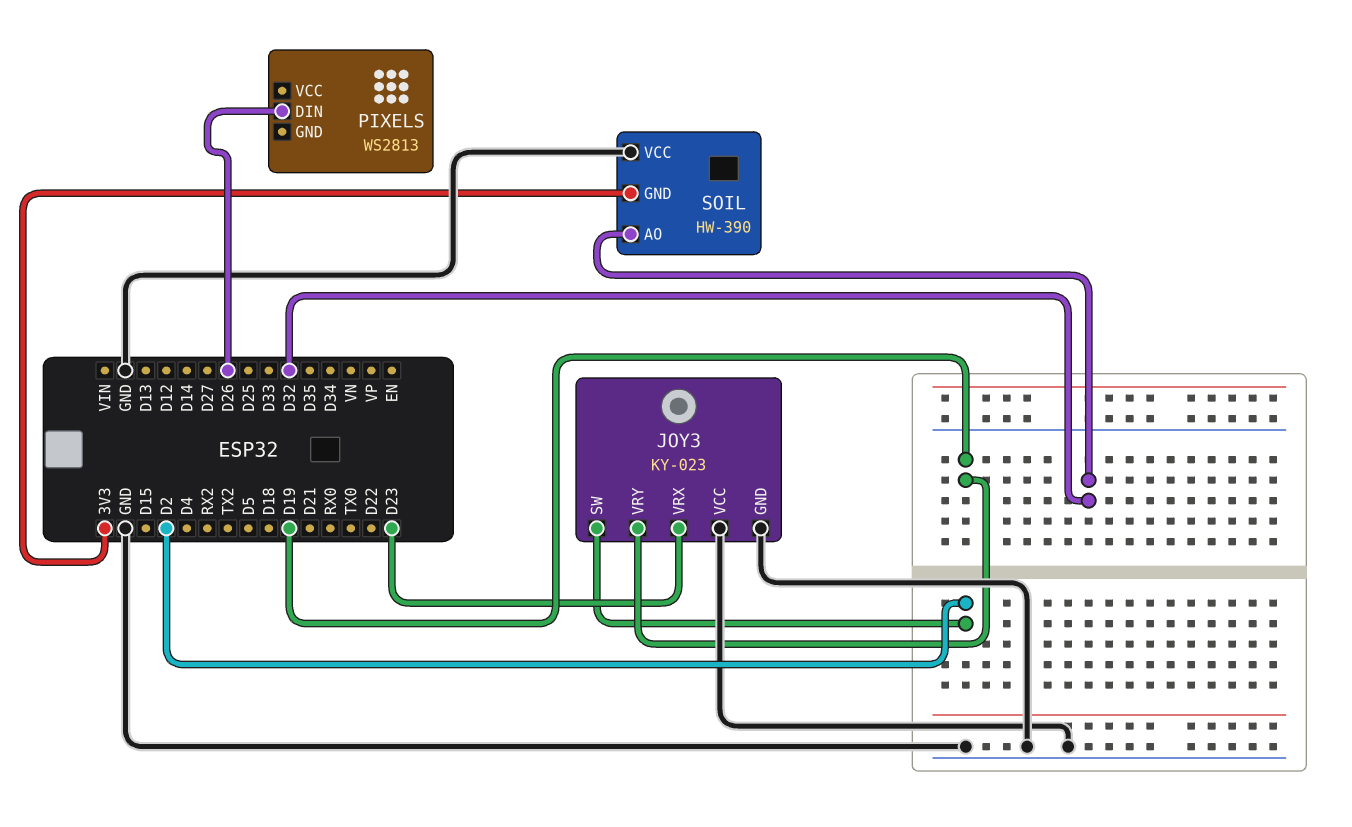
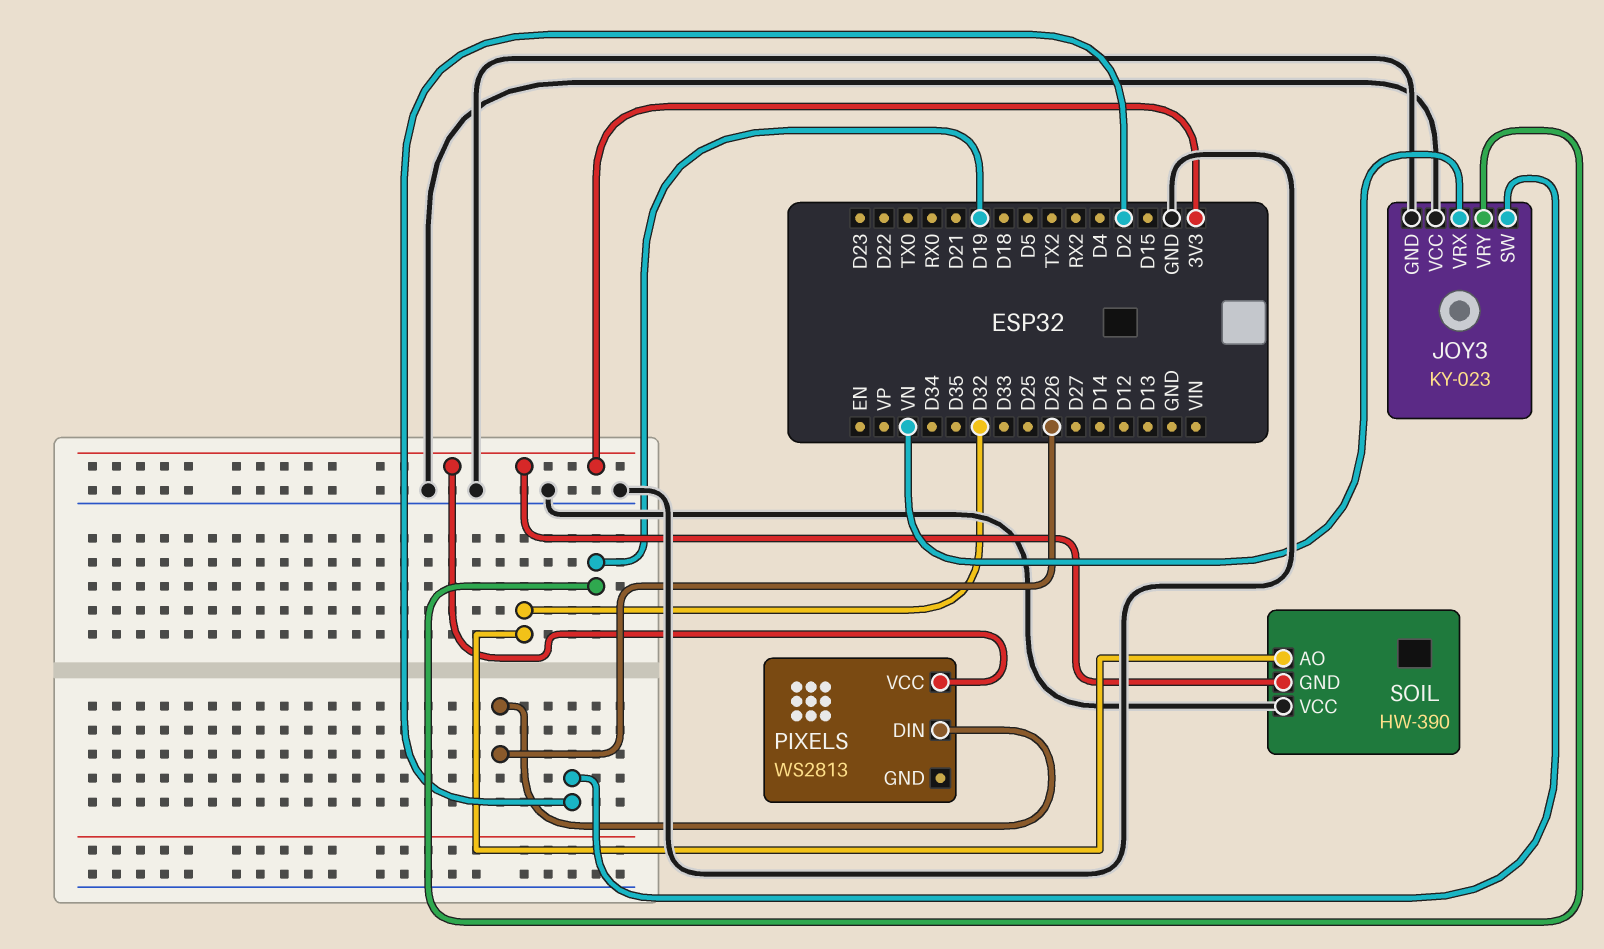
JOY3 pin VRX: D23 -> VN
PIXELS pin VCC: none -> 3V3

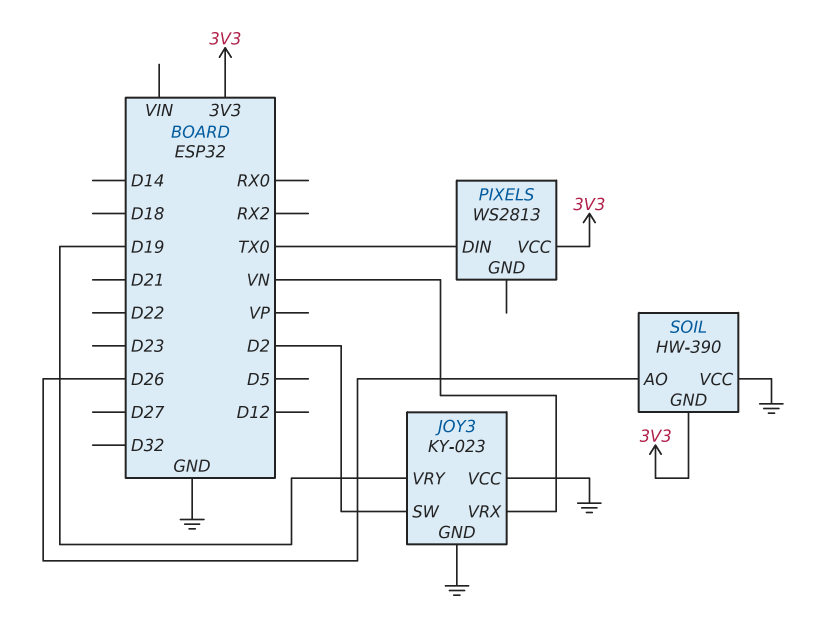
PIXELS pin DIN: D26 -> TX0
SOIL pin AO: D32 -> D26

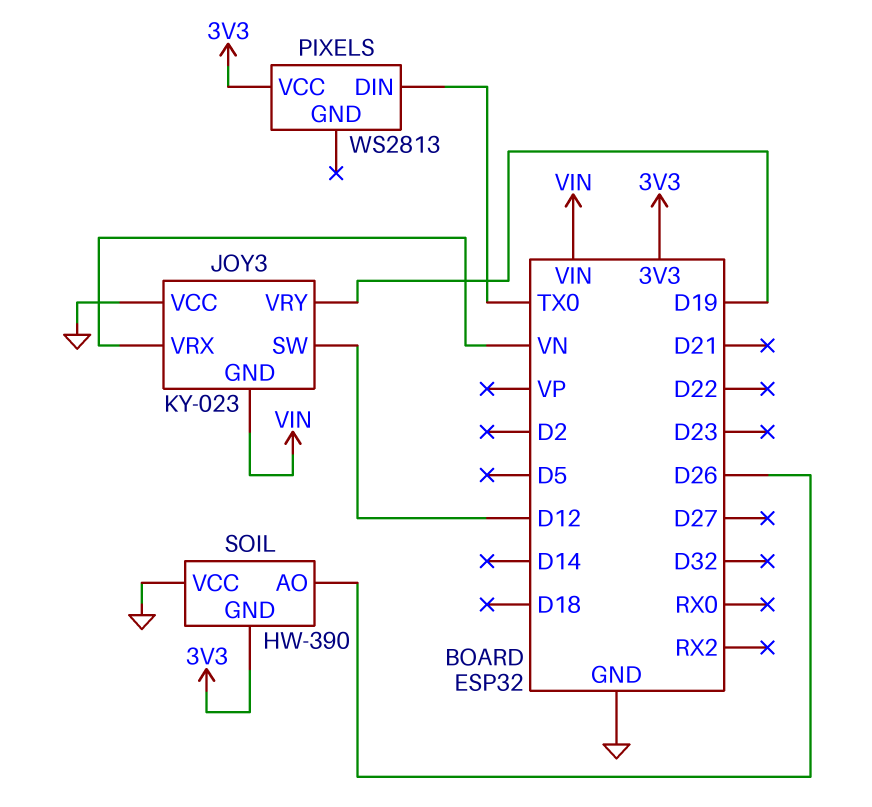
JOY3 pin GND: GND -> VIN
JOY3 pin SW: D2 -> D12

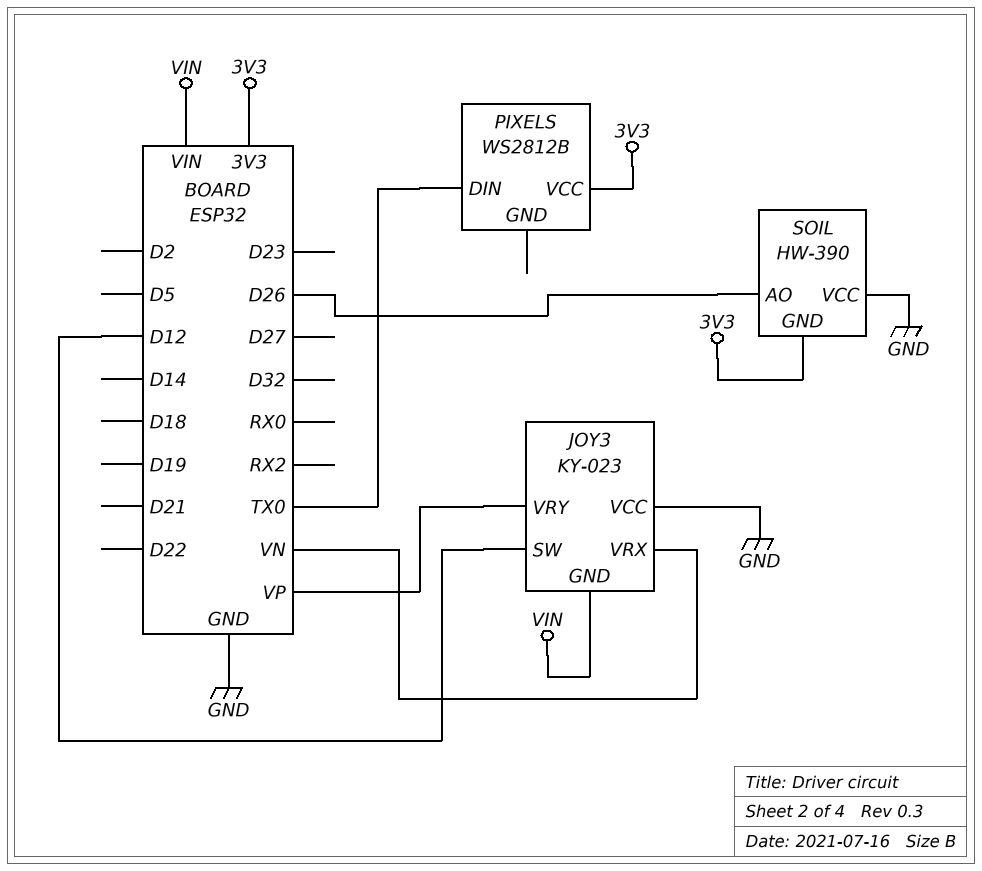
JOY3 pin VRY: D19 -> VP
PIXELS: WS2813 -> WS2812B

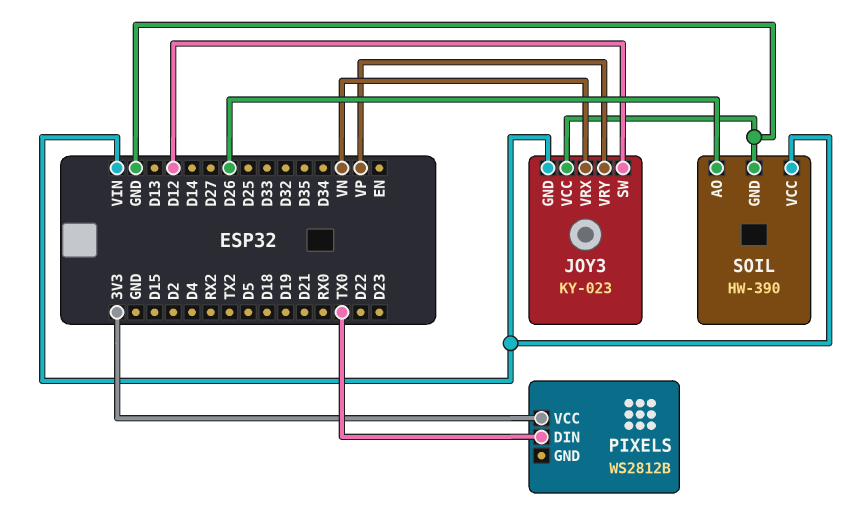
SOIL pin GND: 3V3 -> GND
SOIL pin VCC: GND -> VIN

